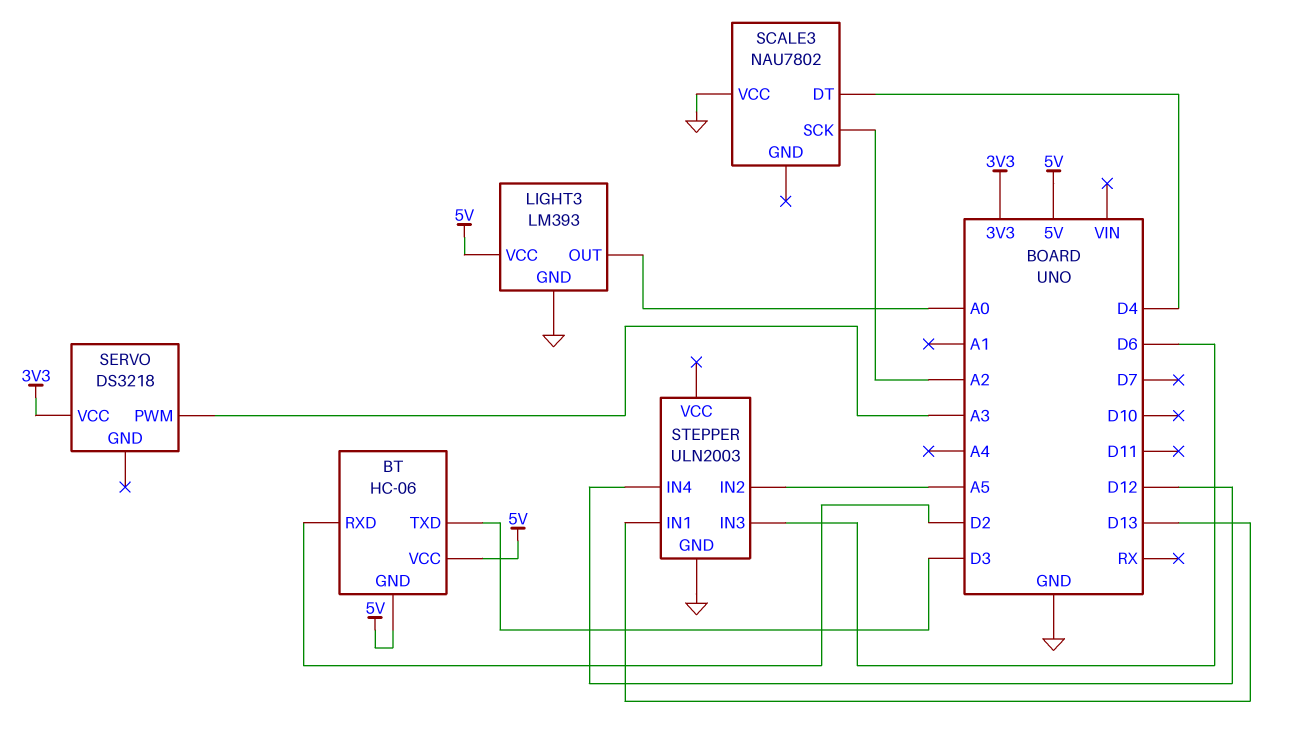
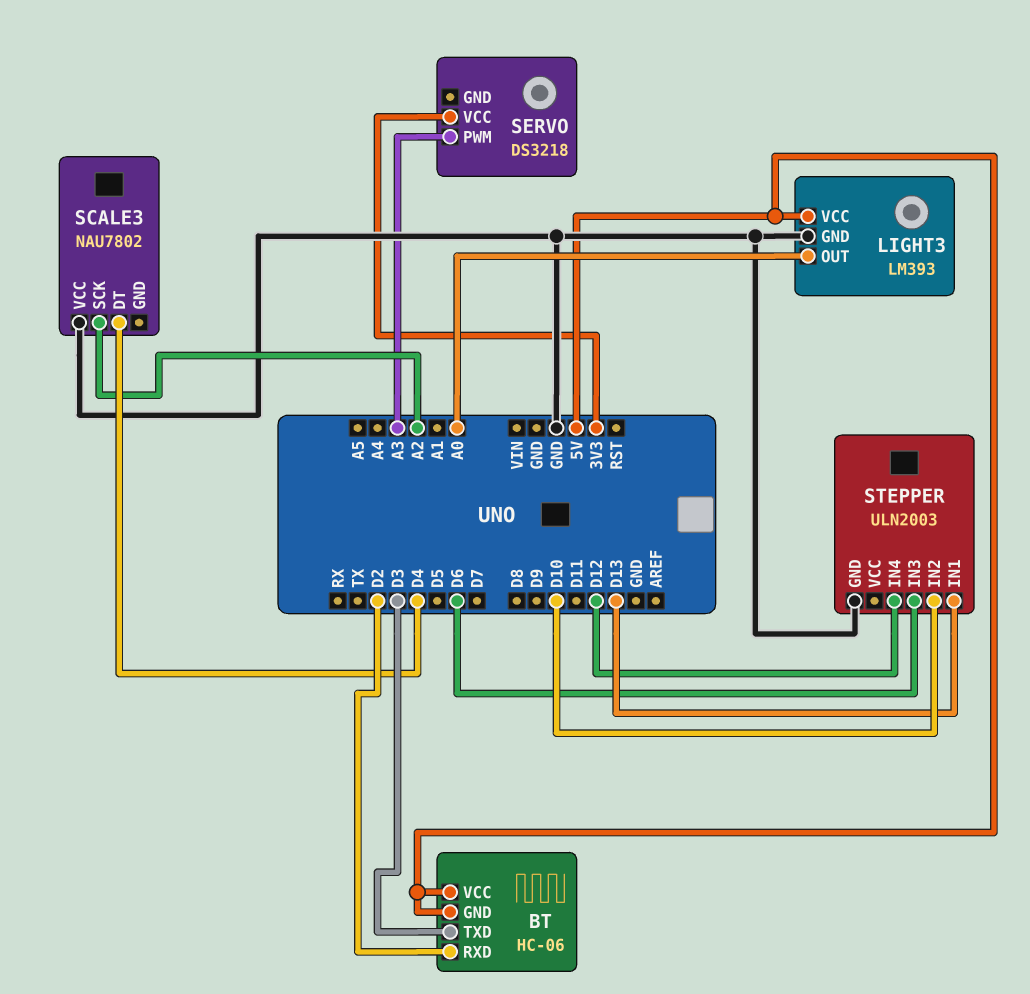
STEPPER pin IN2: A5 -> D10

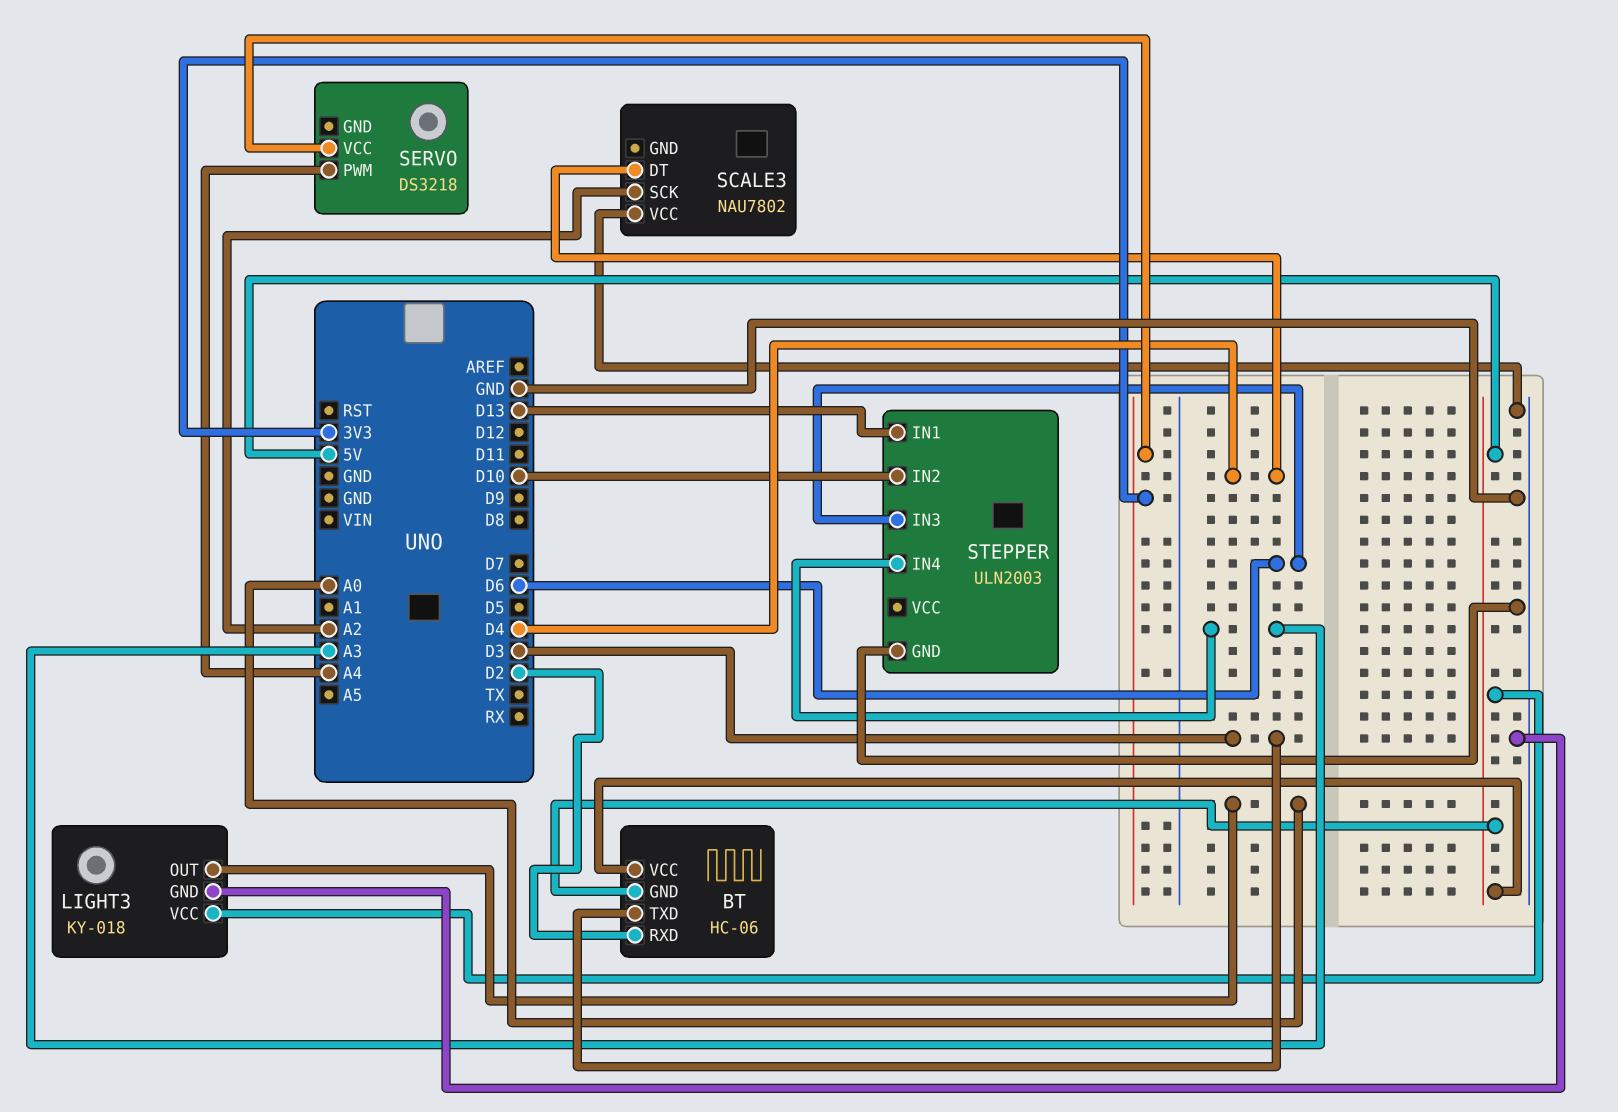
LIGHT3: LM393 -> KY-018
SERVO pin PWM: A3 -> A4
STEPPER pin IN4: D12 -> A3

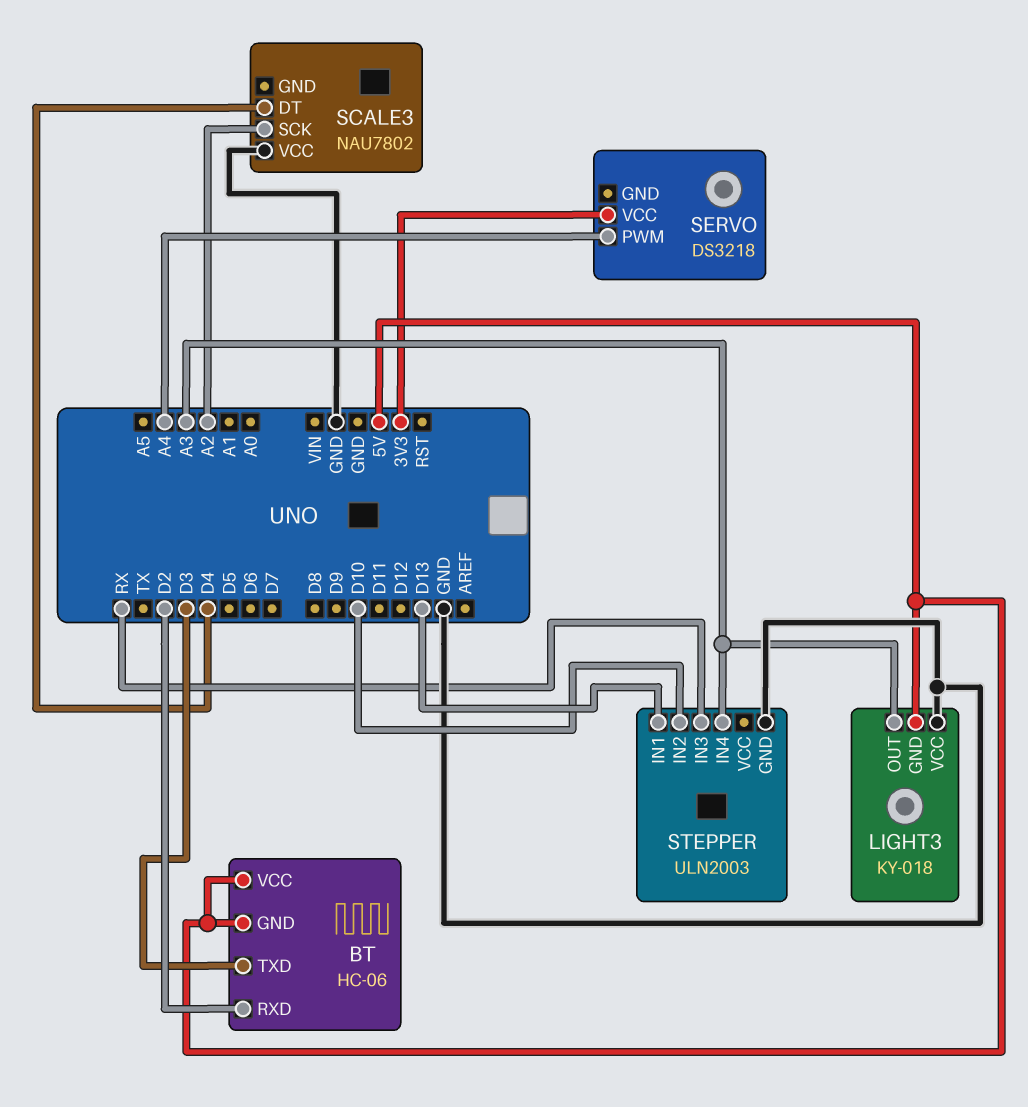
LIGHT3 pin GND: GND -> 5V
LIGHT3 pin OUT: A0 -> A3
LIGHT3 pin VCC: 5V -> GND
STEPPER pin IN3: D6 -> RX

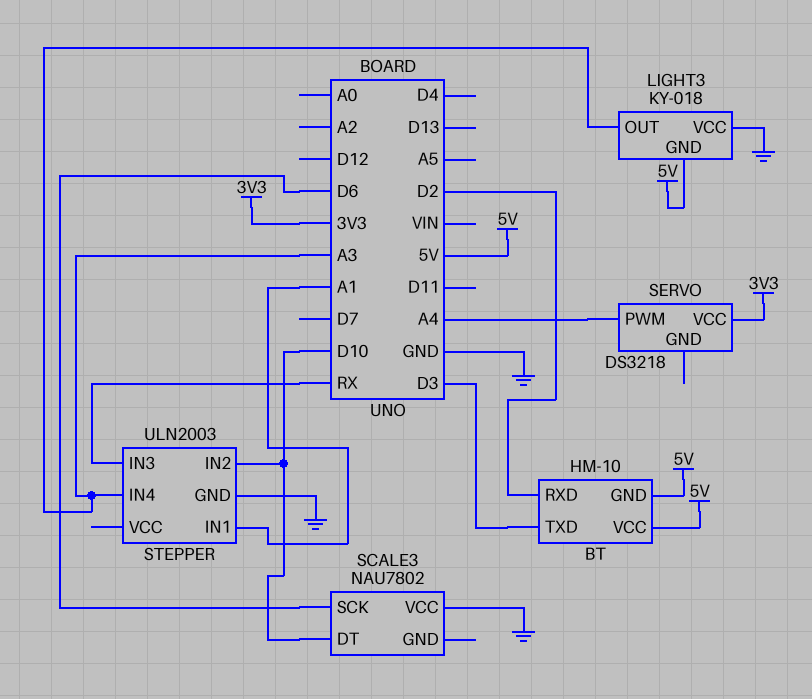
BT: HC-06 -> HM-10
SCALE3 pin DT: D4 -> D10
SCALE3 pin SCK: A2 -> D6
STEPPER pin IN1: D13 -> A1

